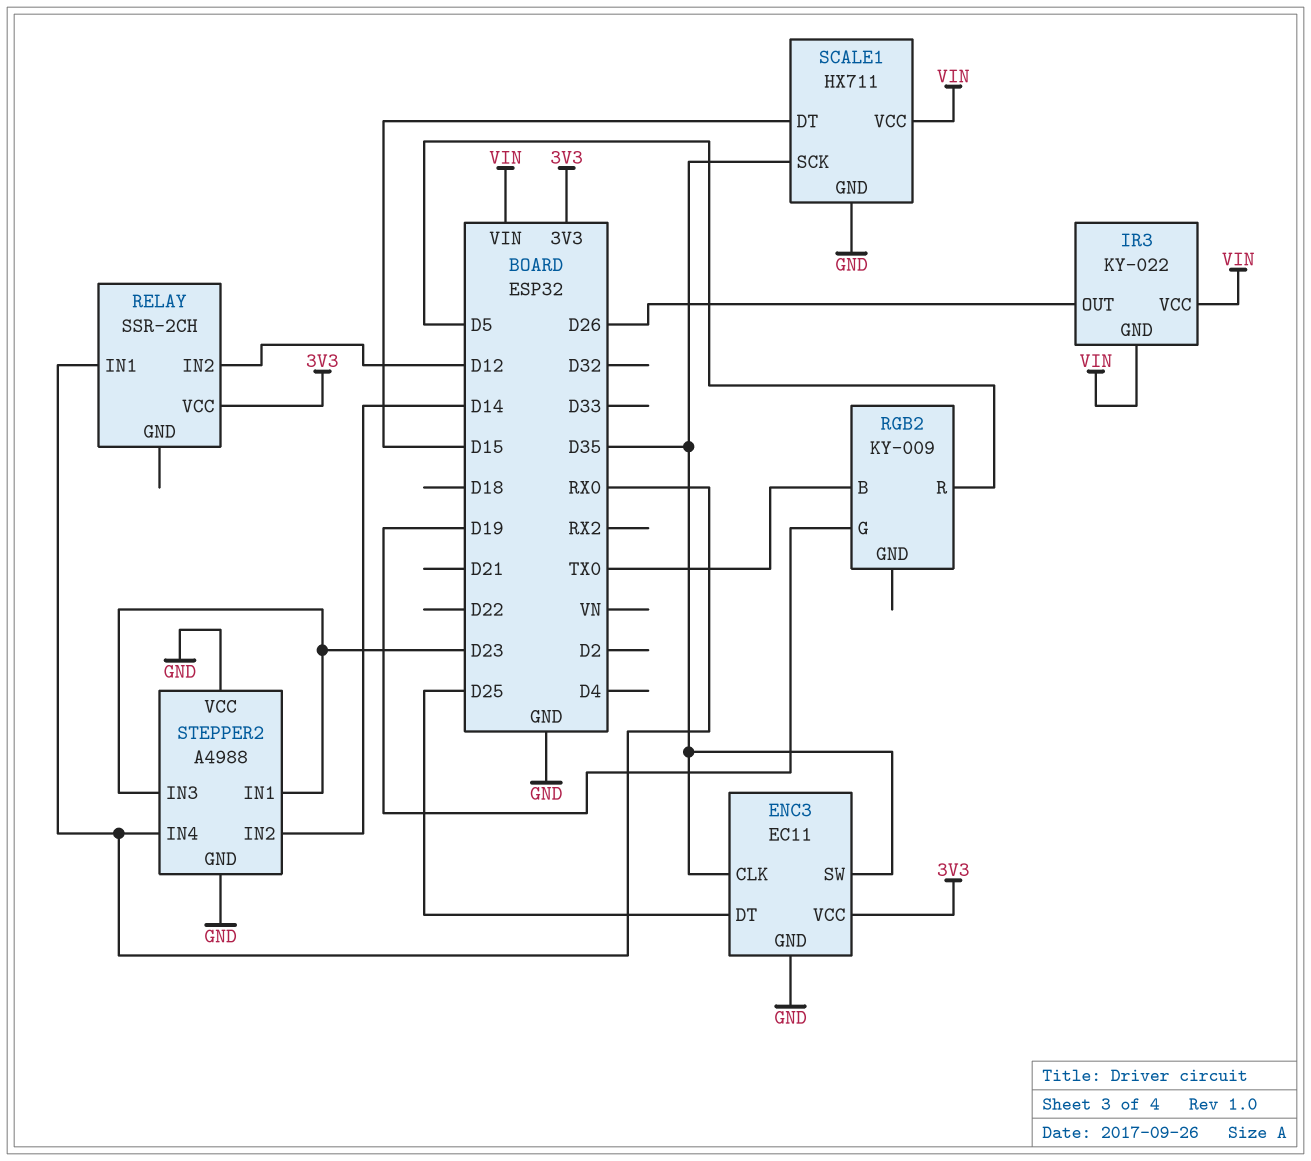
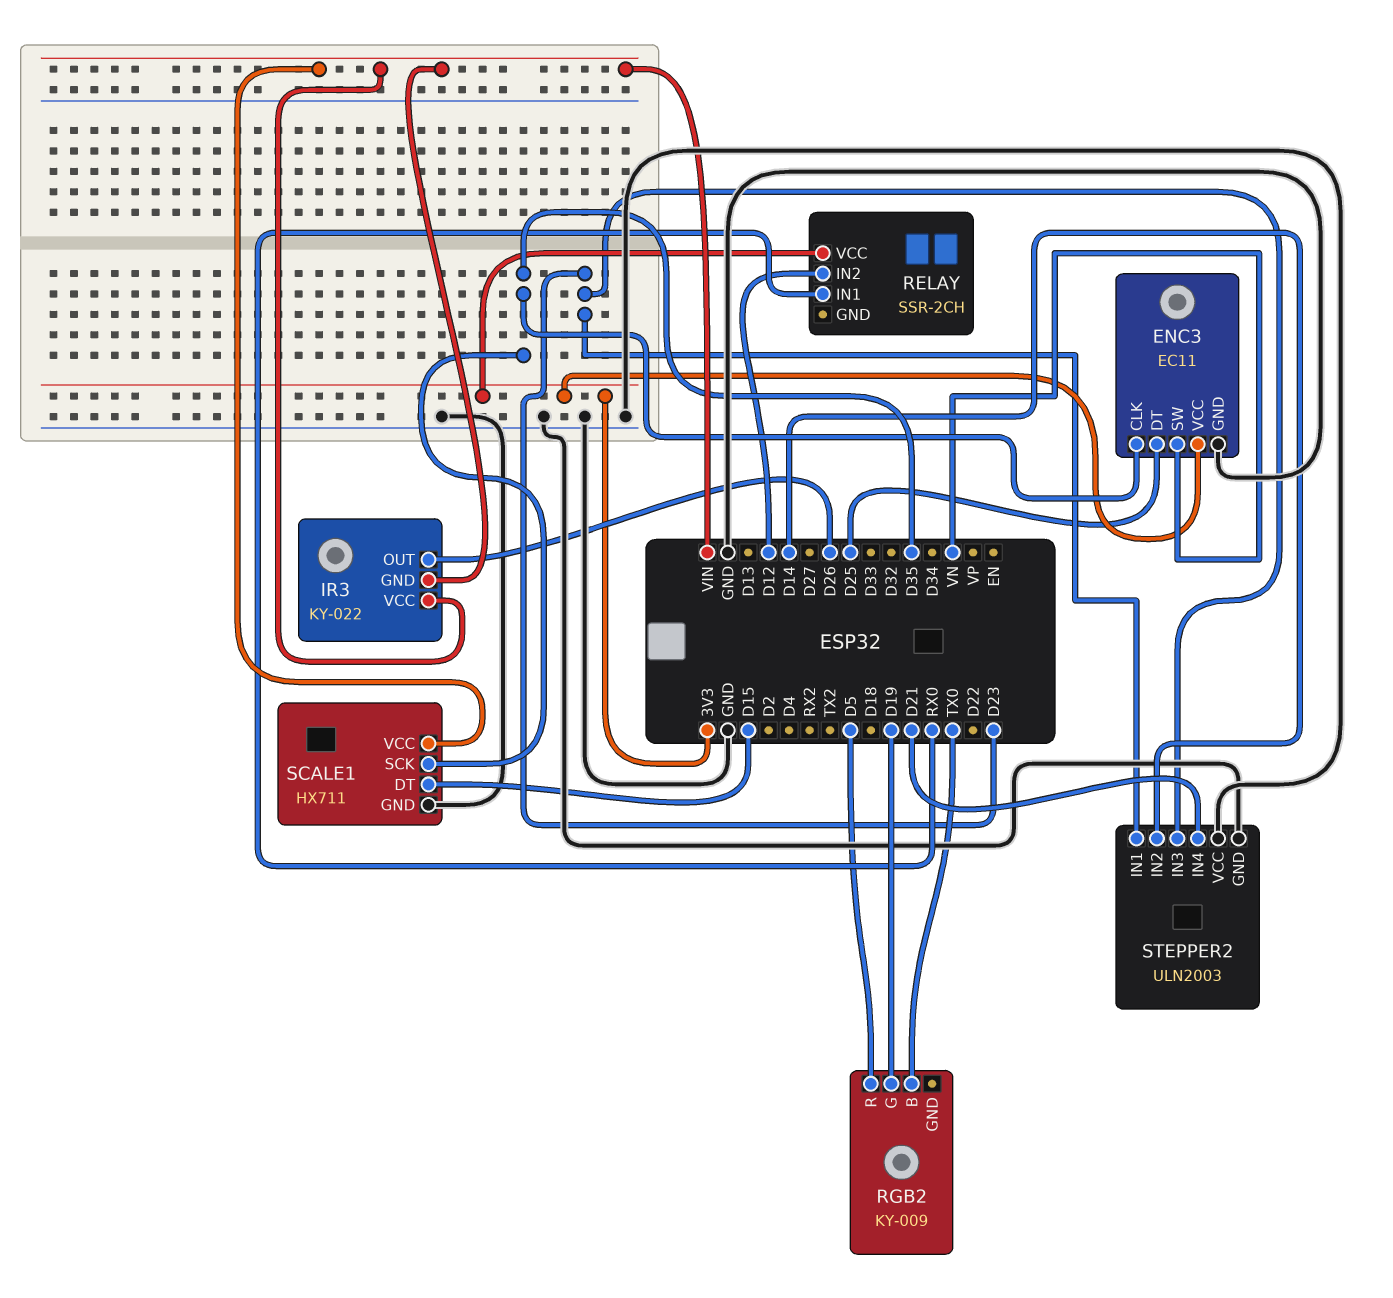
ENC3 pin SW: D35 -> VN
STEPPER2: A4988 -> ULN2003
STEPPER2 pin IN4: RX0 -> D21

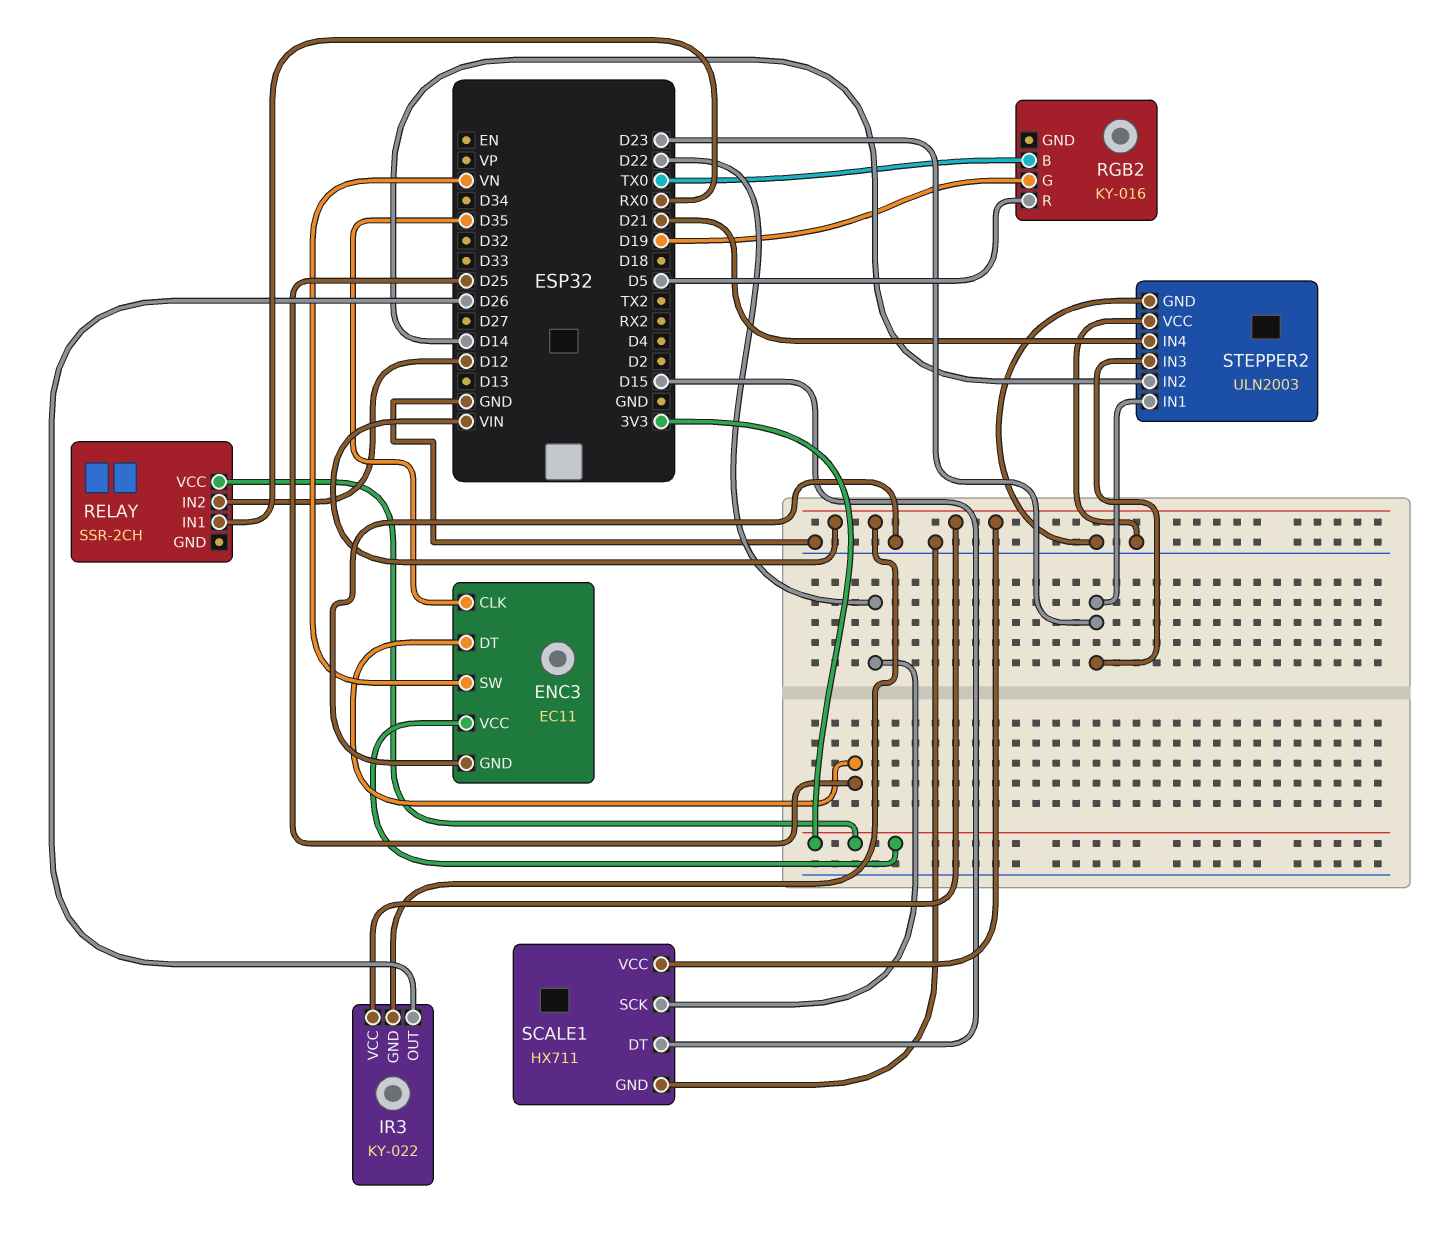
RGB2: KY-009 -> KY-016
SCALE1 pin SCK: D35 -> D22

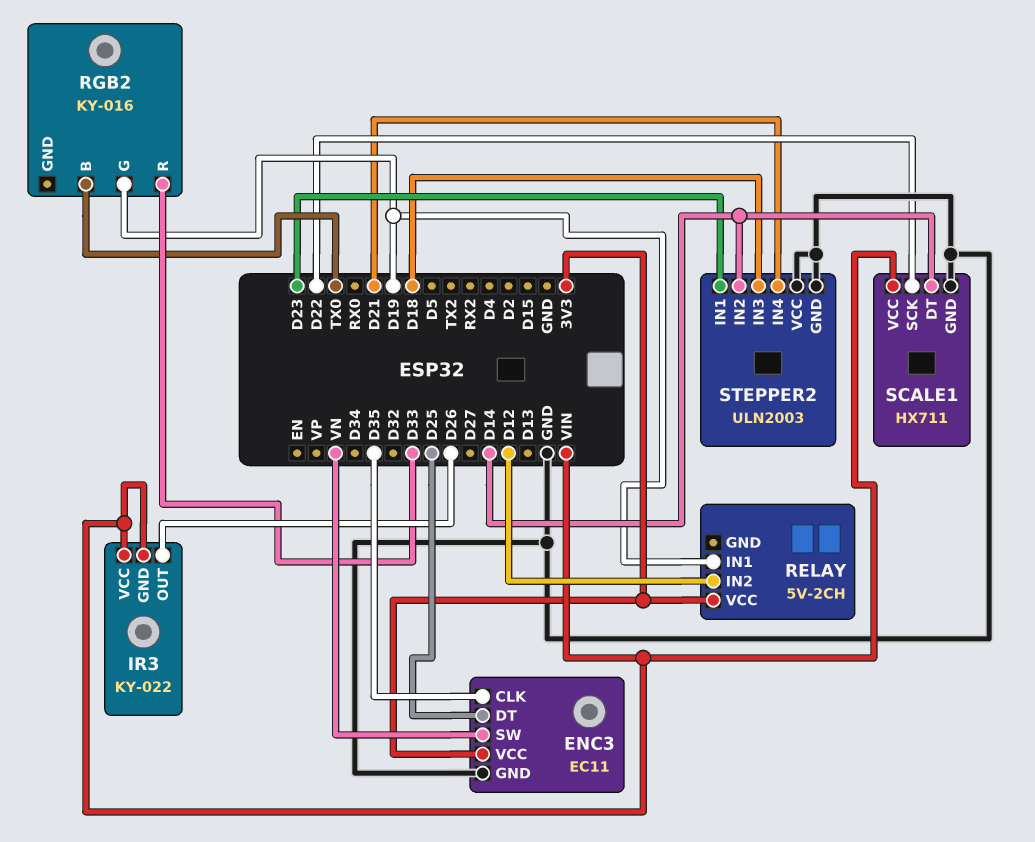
RELAY: SSR-2CH -> 5V-2CH
RELAY pin IN1: RX0 -> D19
RGB2 pin R: D5 -> D33
SCALE1 pin DT: D15 -> D14
STEPPER2 pin IN3: D23 -> D18

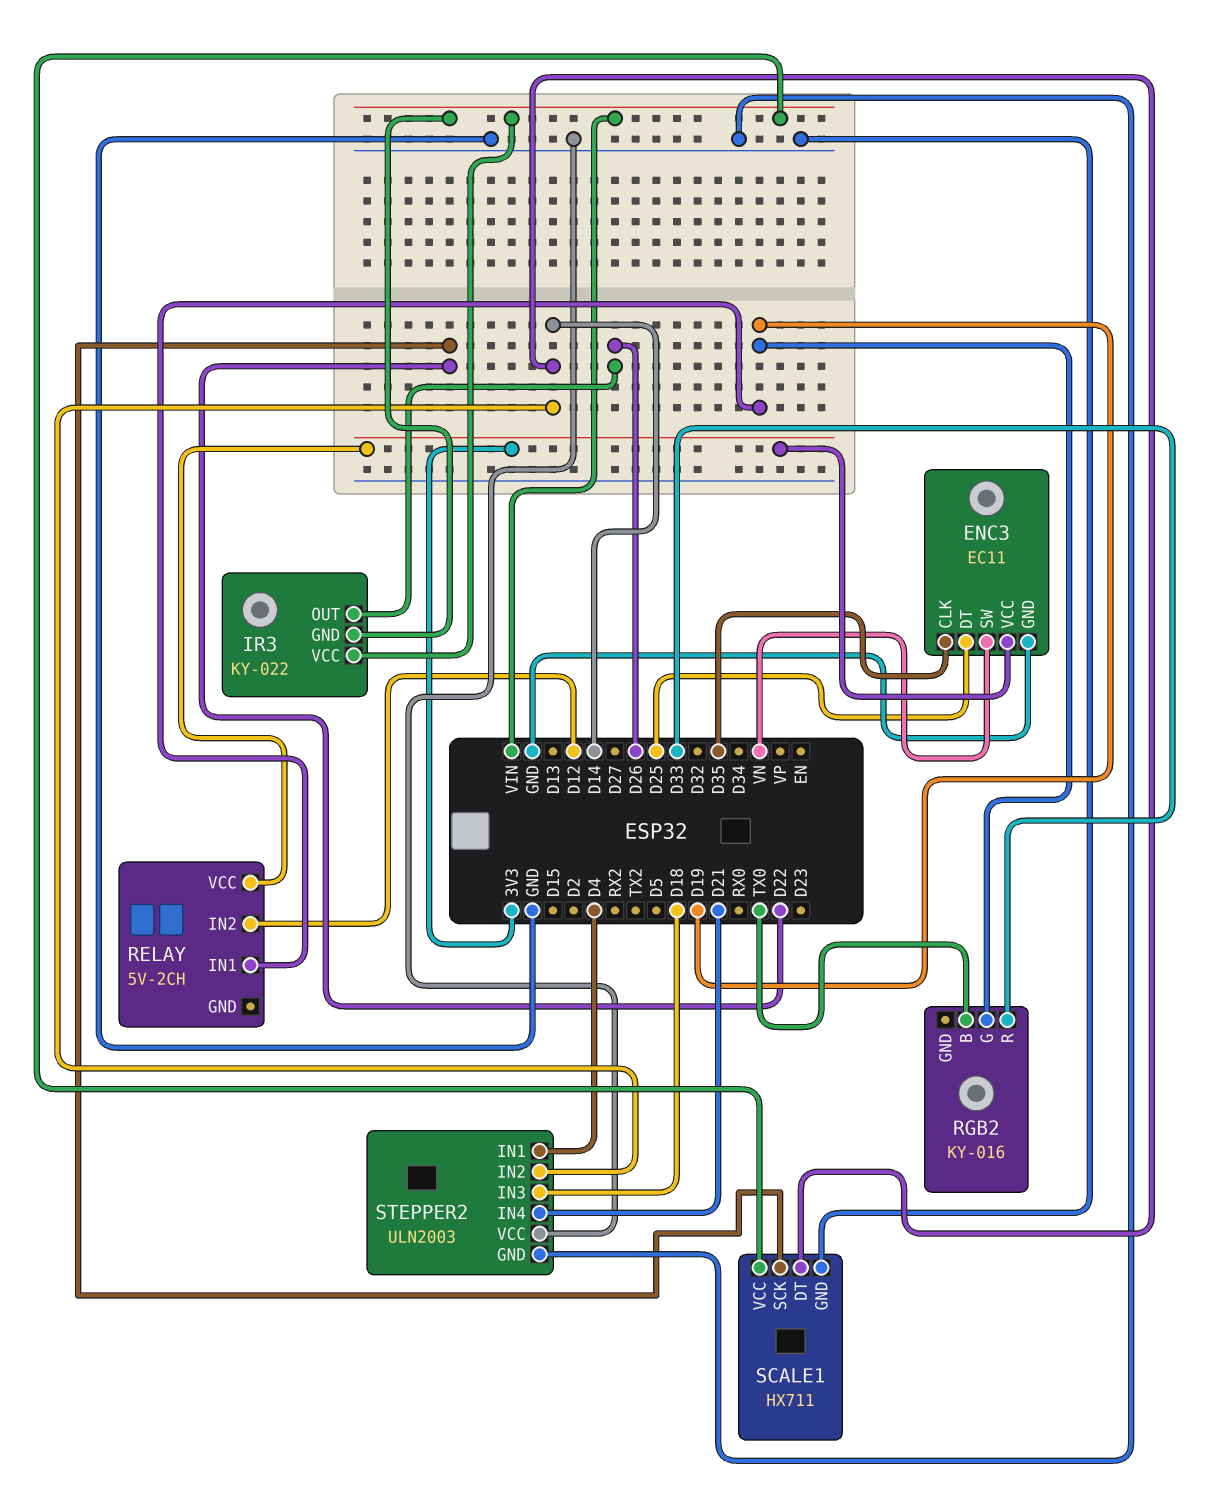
STEPPER2 pin IN1: D23 -> D4

